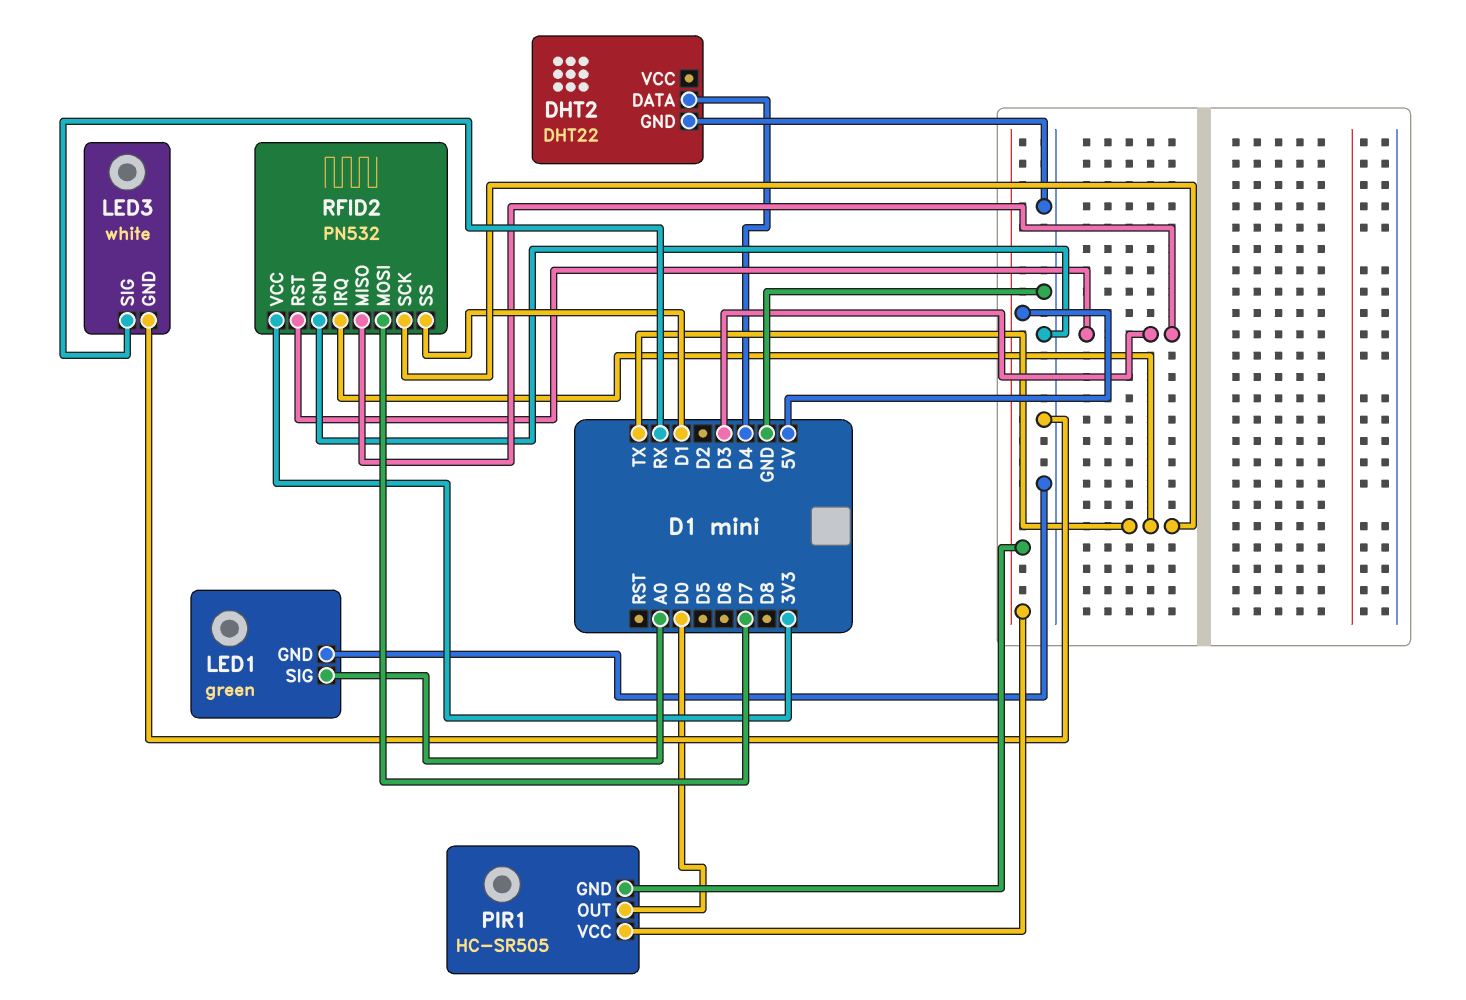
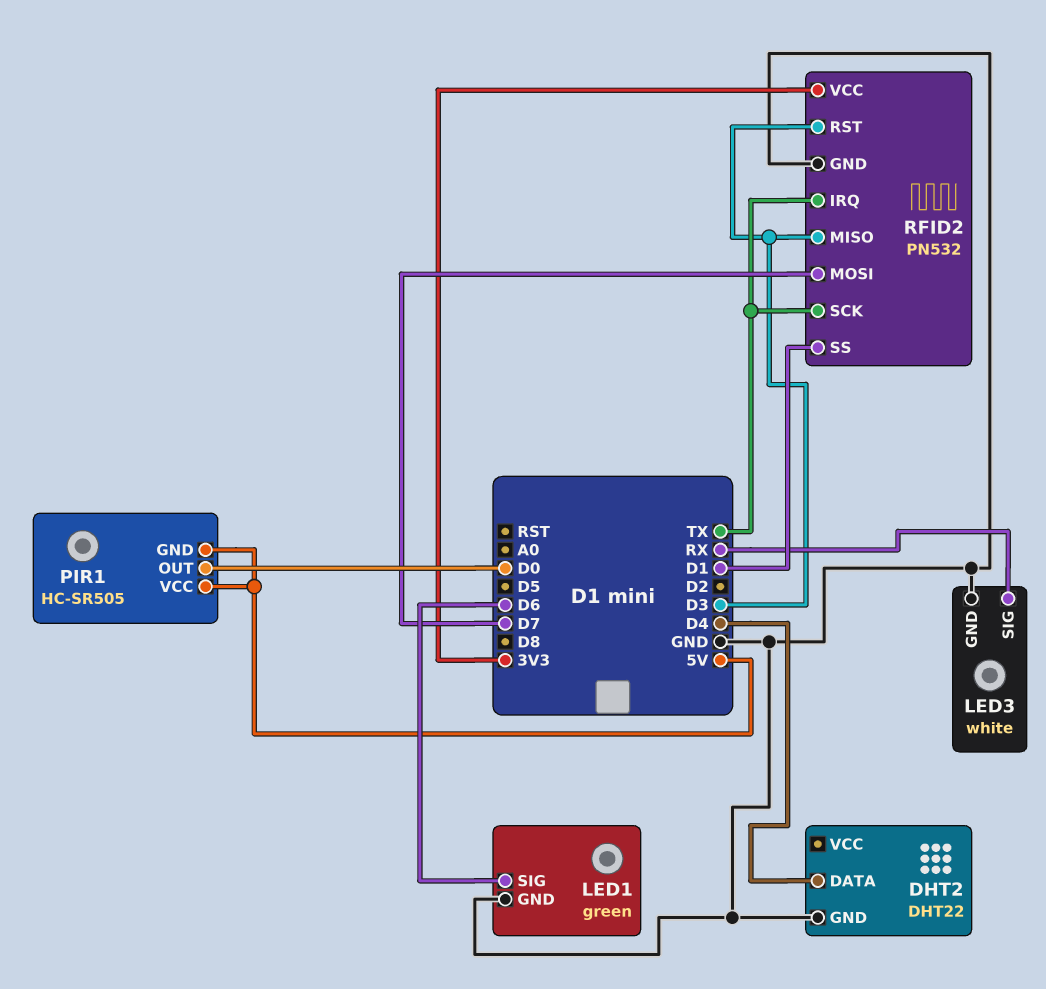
LED1 pin SIG: A0 -> D6

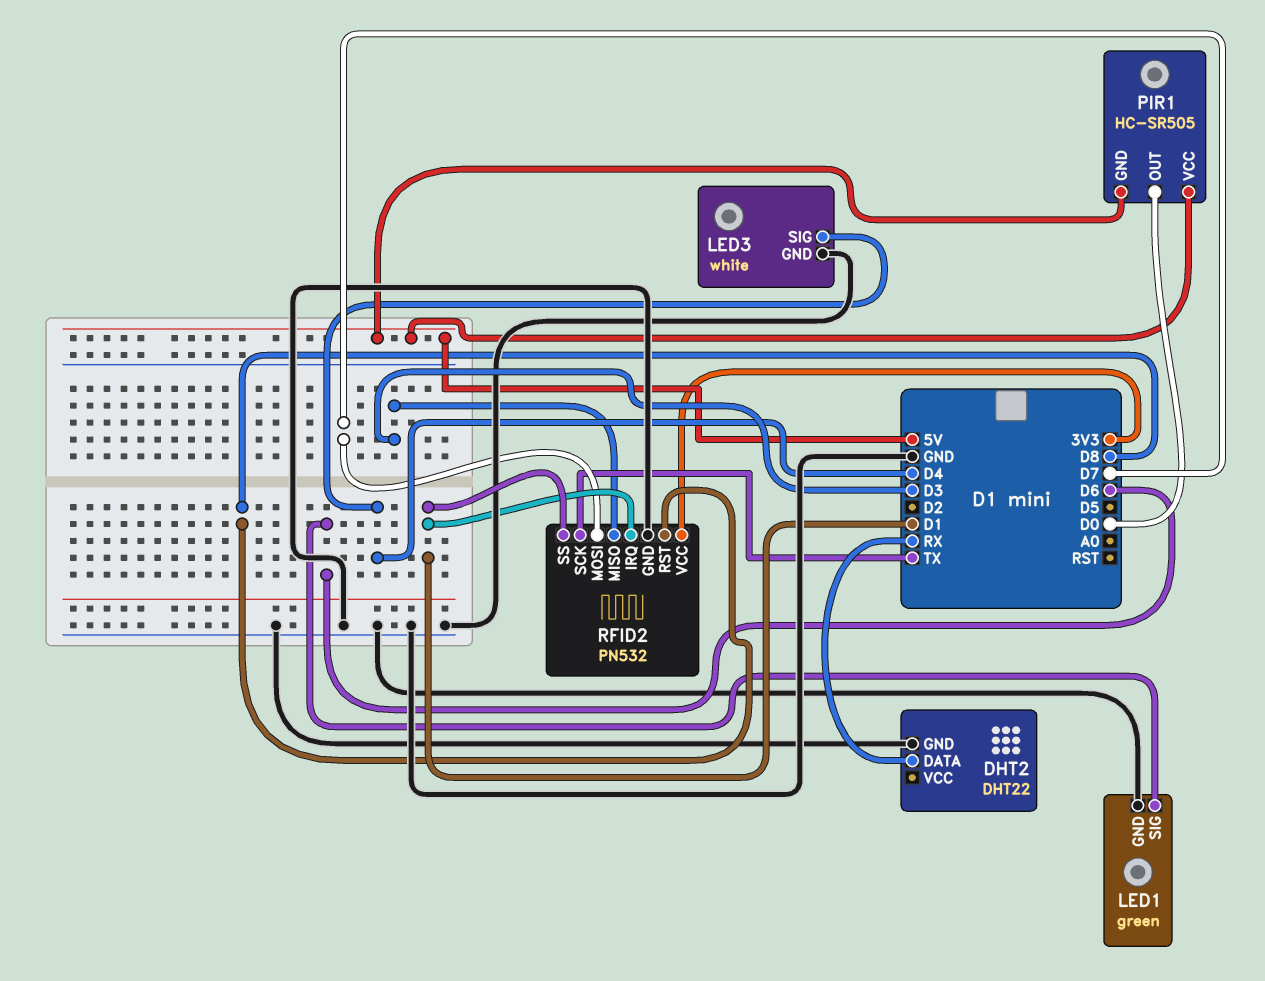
DHT2 pin DATA: D4 -> RX
LED3 pin SIG: RX -> D4
RFID2 pin IRQ: TX -> D1
RFID2 pin RST: D3 -> D8

